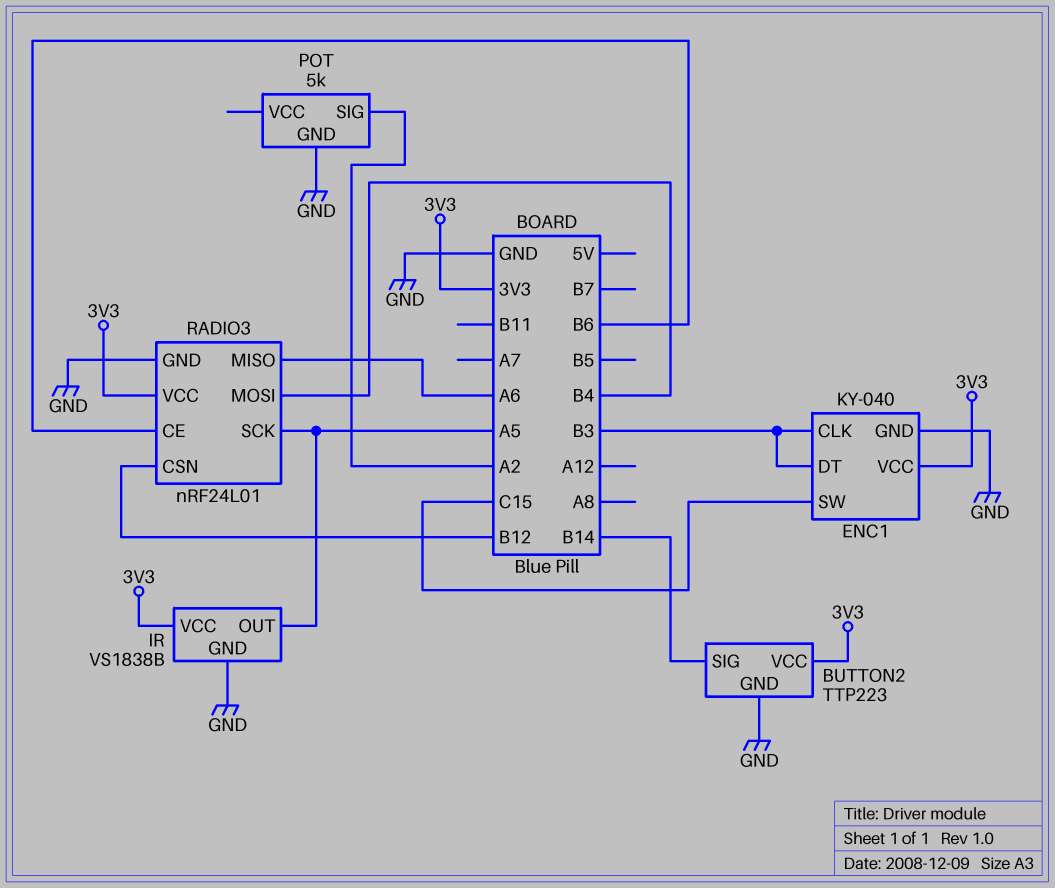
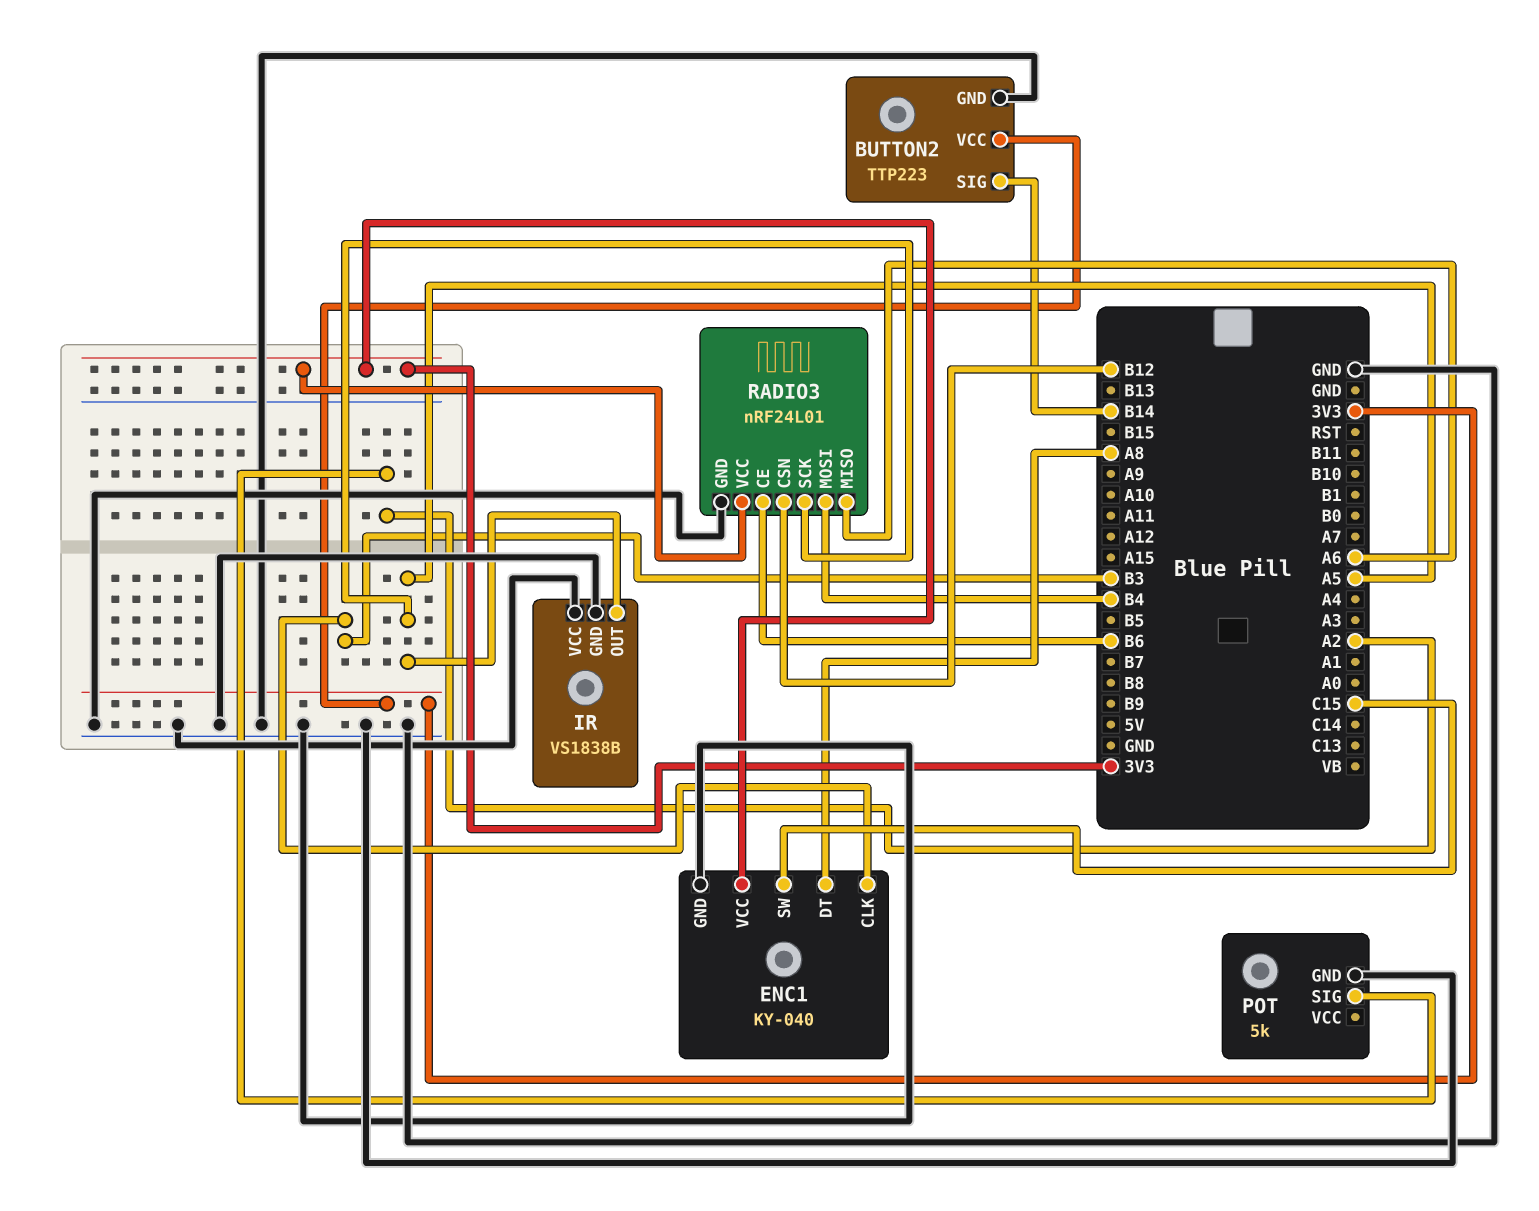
ENC1 pin DT: B3 -> A8
IR pin VCC: 3V3 -> GND

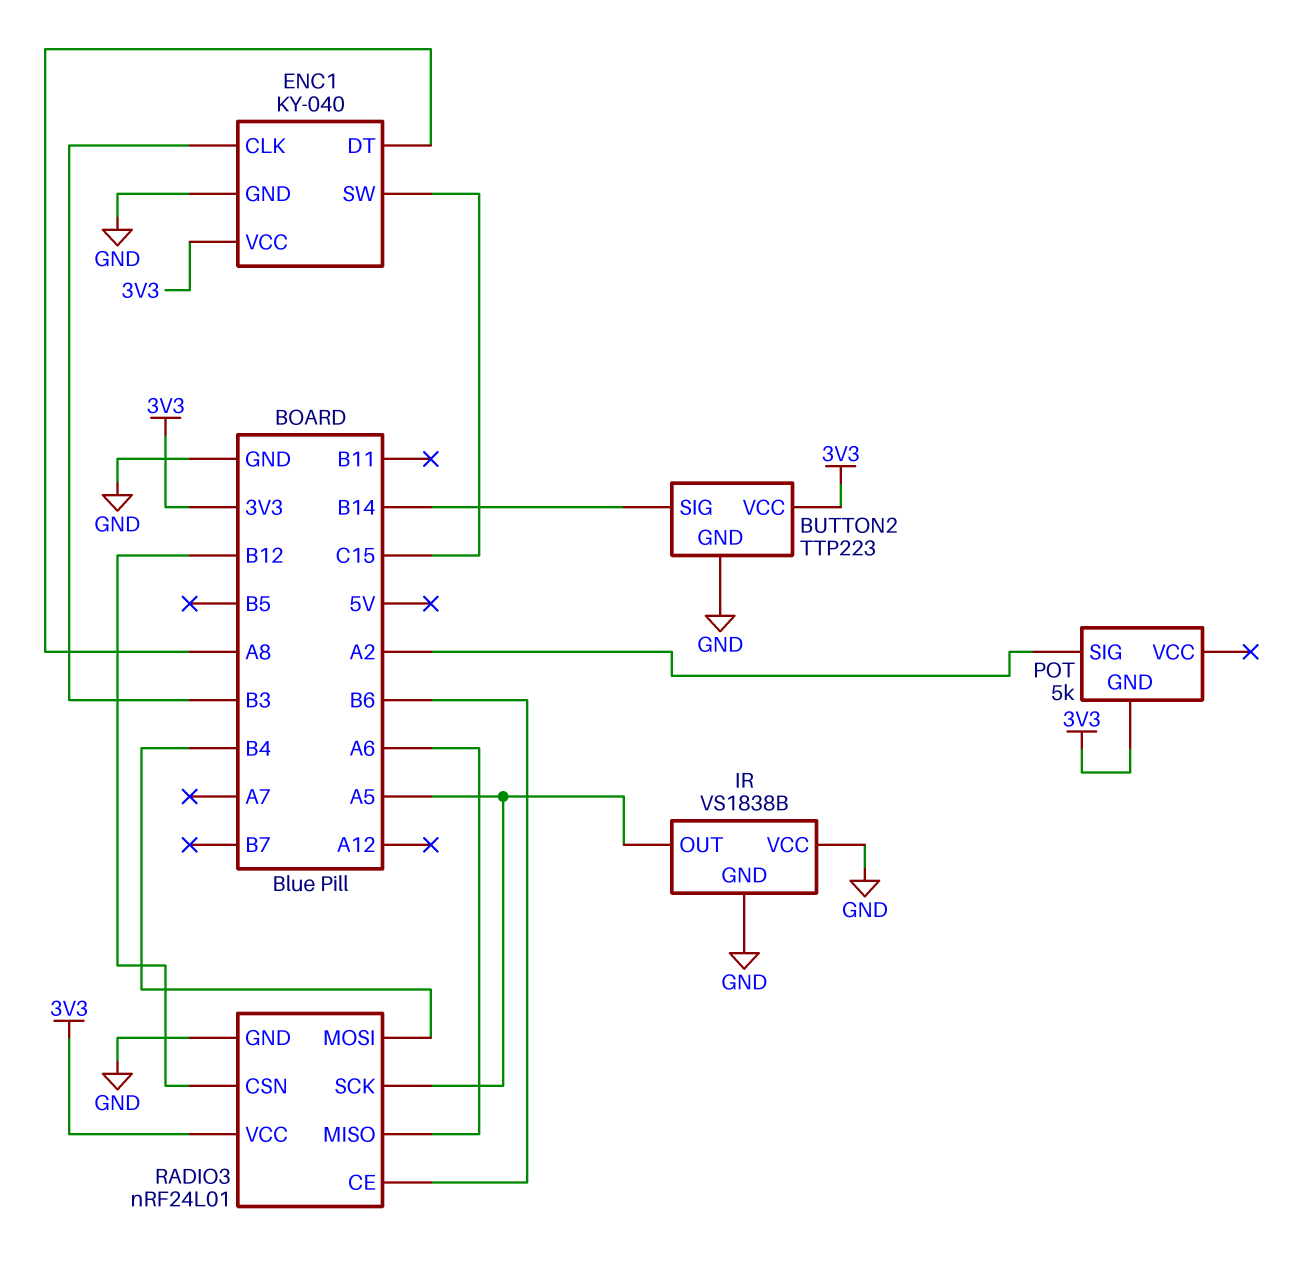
POT pin GND: GND -> 3V3

